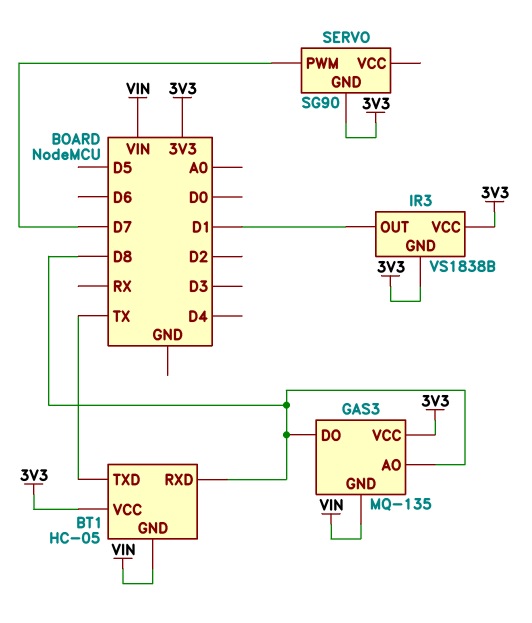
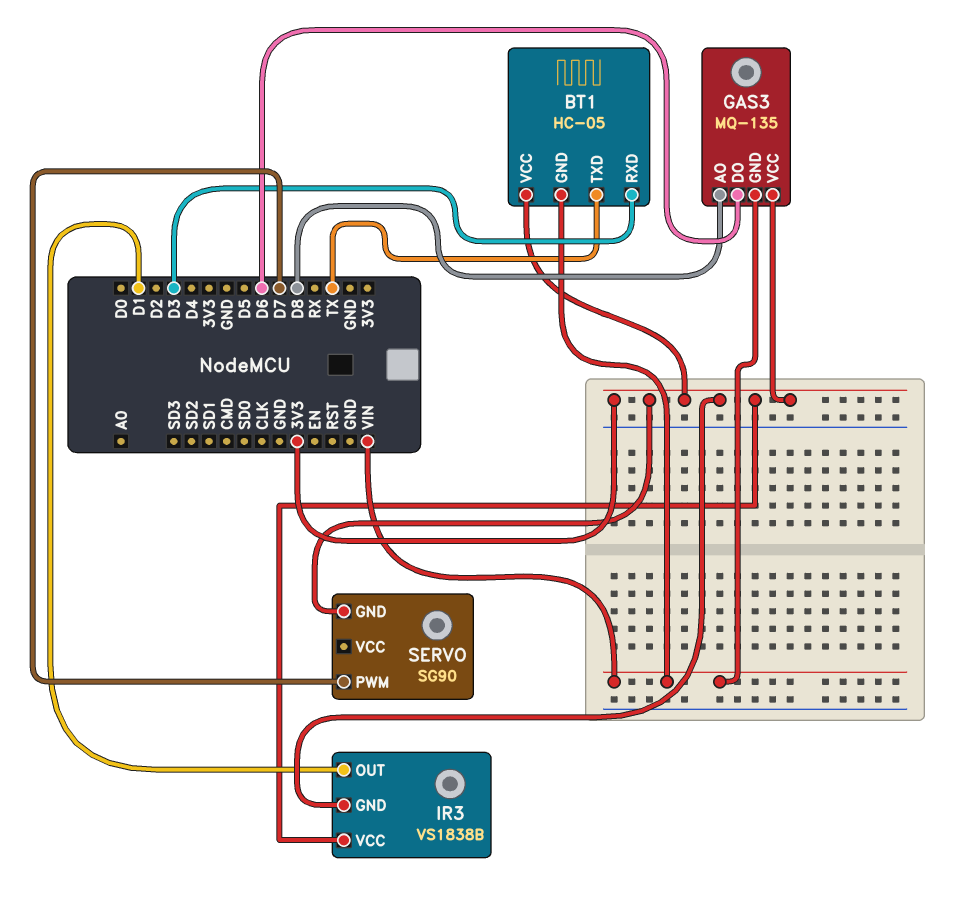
BT1 pin RXD: D8 -> D3
GAS3 pin DO: D8 -> D6

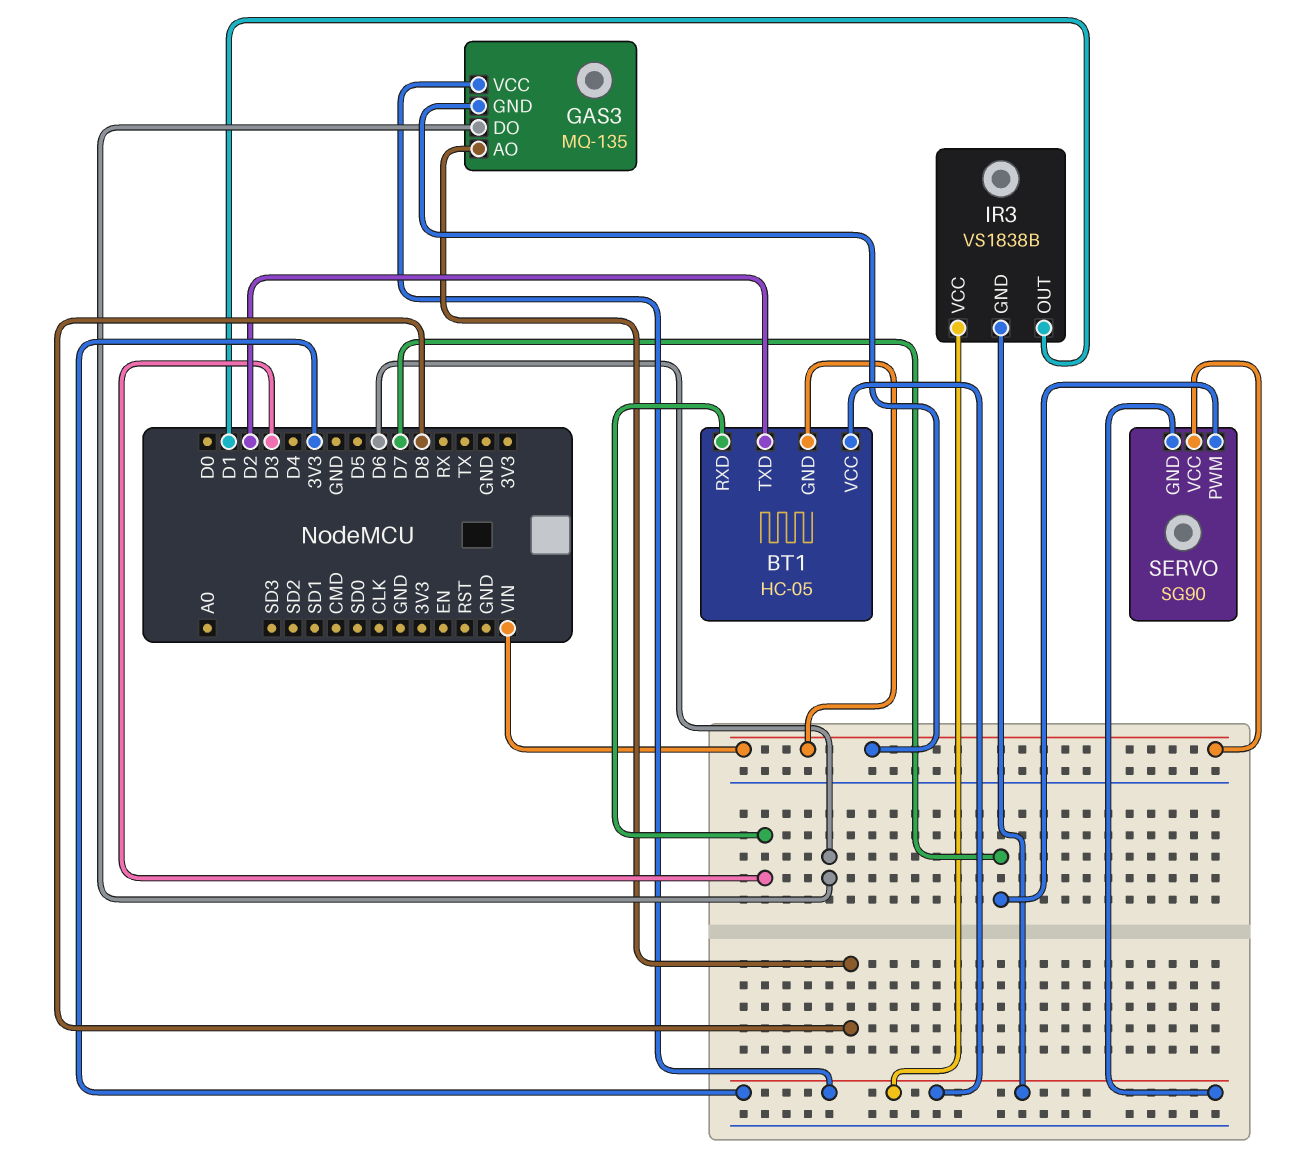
BT1 pin TXD: TX -> D2
SERVO pin VCC: none -> VIN

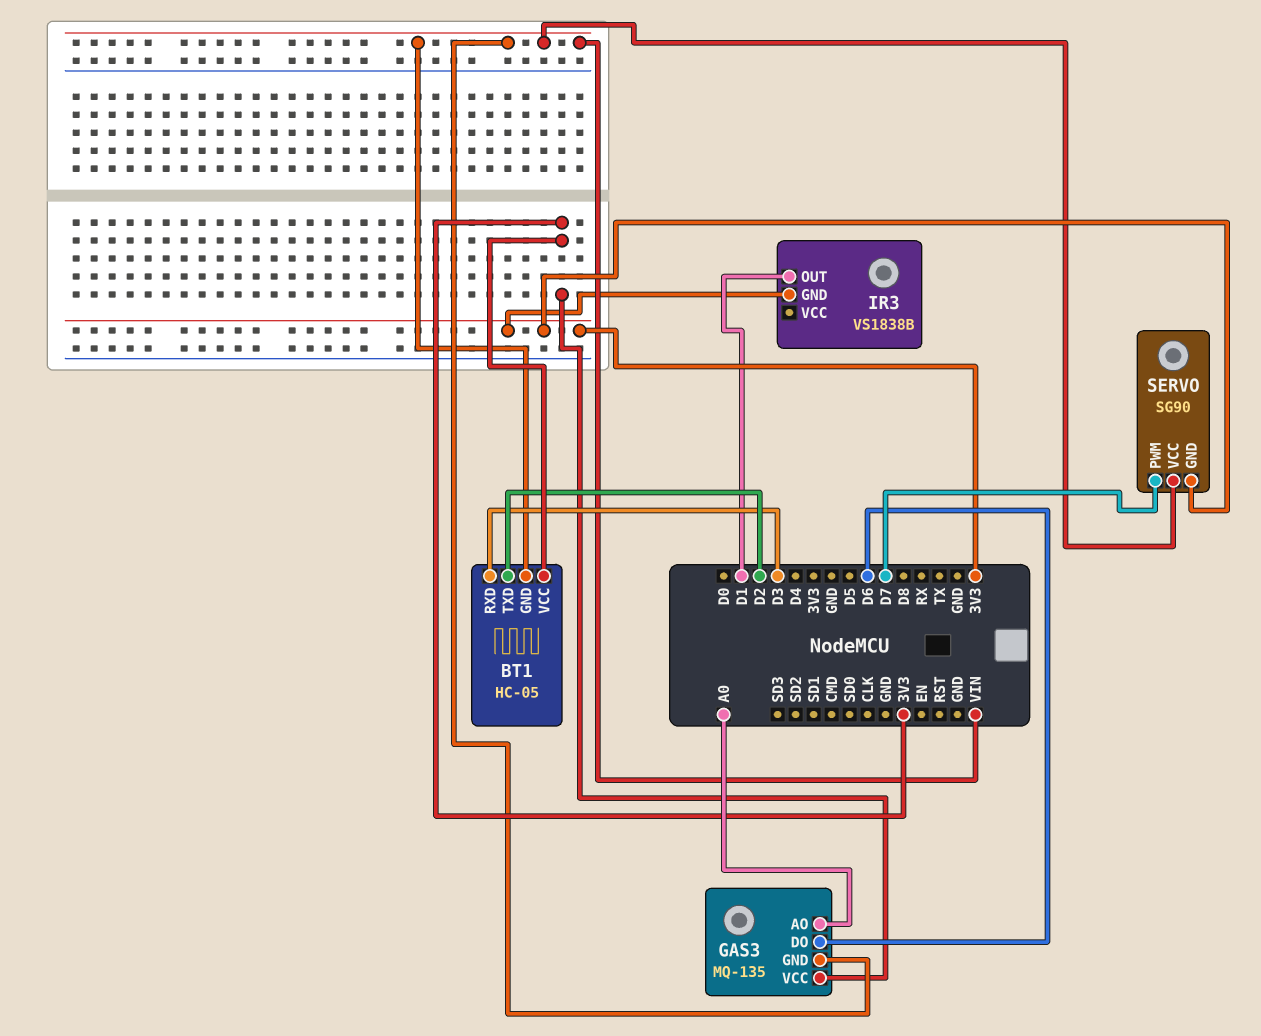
GAS3 pin AO: D8 -> A0
IR3 pin VCC: 3V3 -> none

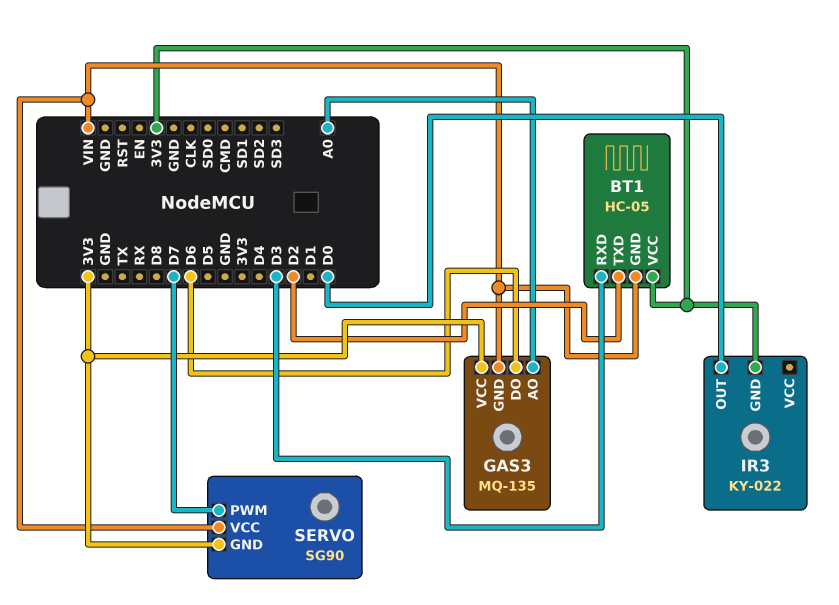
IR3: VS1838B -> KY-022
IR3 pin OUT: D1 -> D0

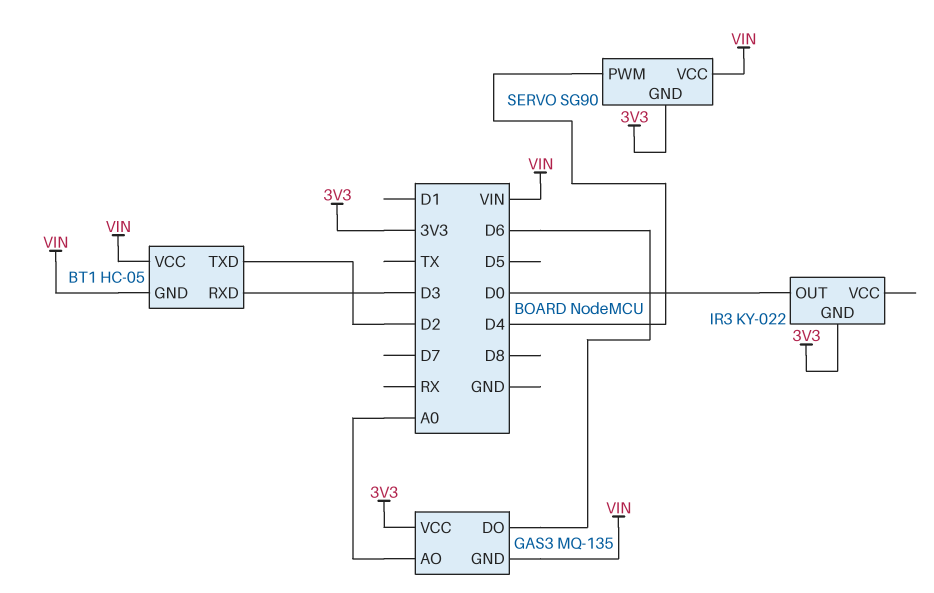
BT1 pin VCC: 3V3 -> VIN
SERVO pin PWM: D7 -> D4

